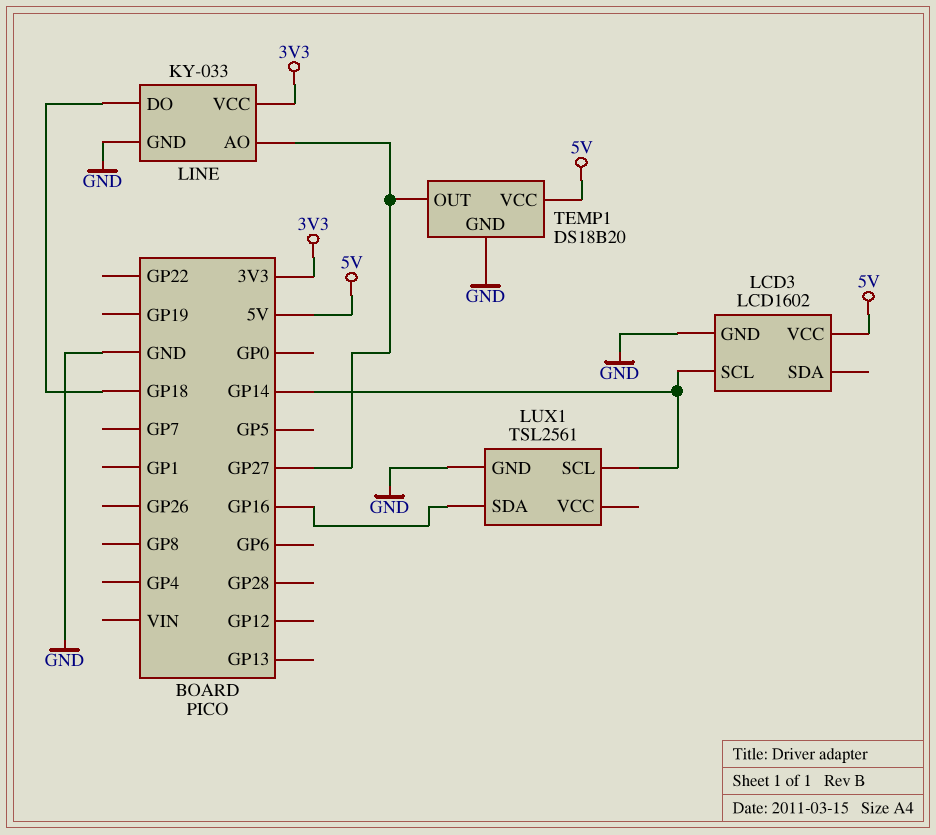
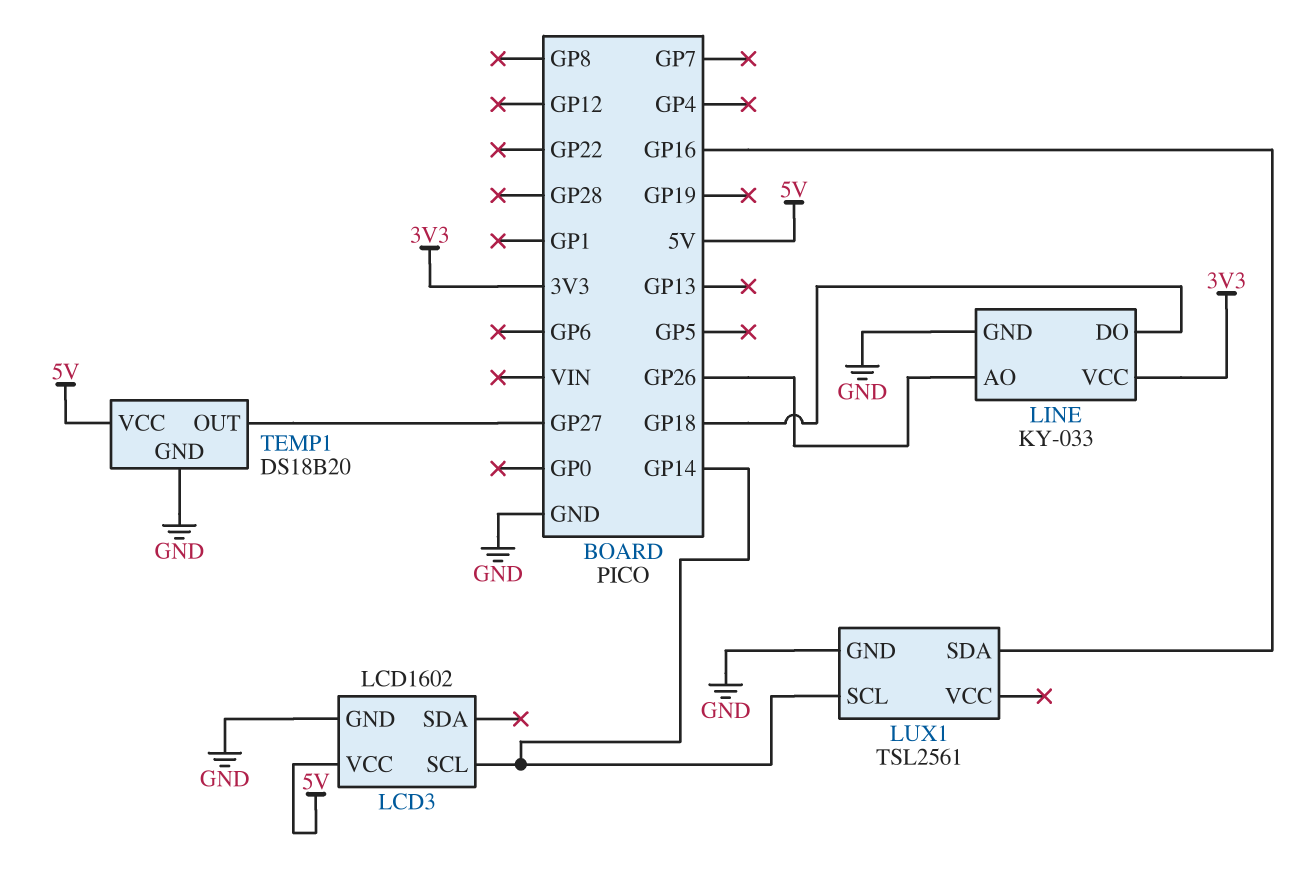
LINE pin AO: GP27 -> GP26

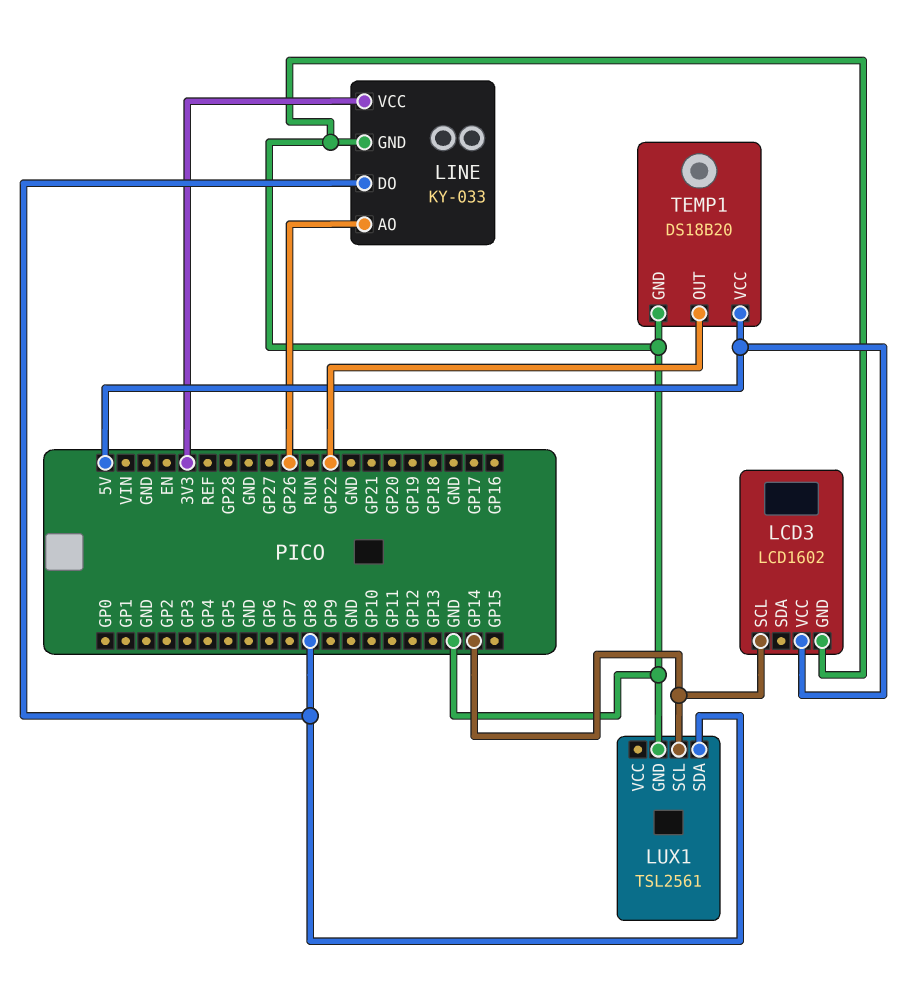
LINE pin DO: GP18 -> GP8
LUX1 pin SDA: GP16 -> GP8
TEMP1 pin OUT: GP27 -> GP22

